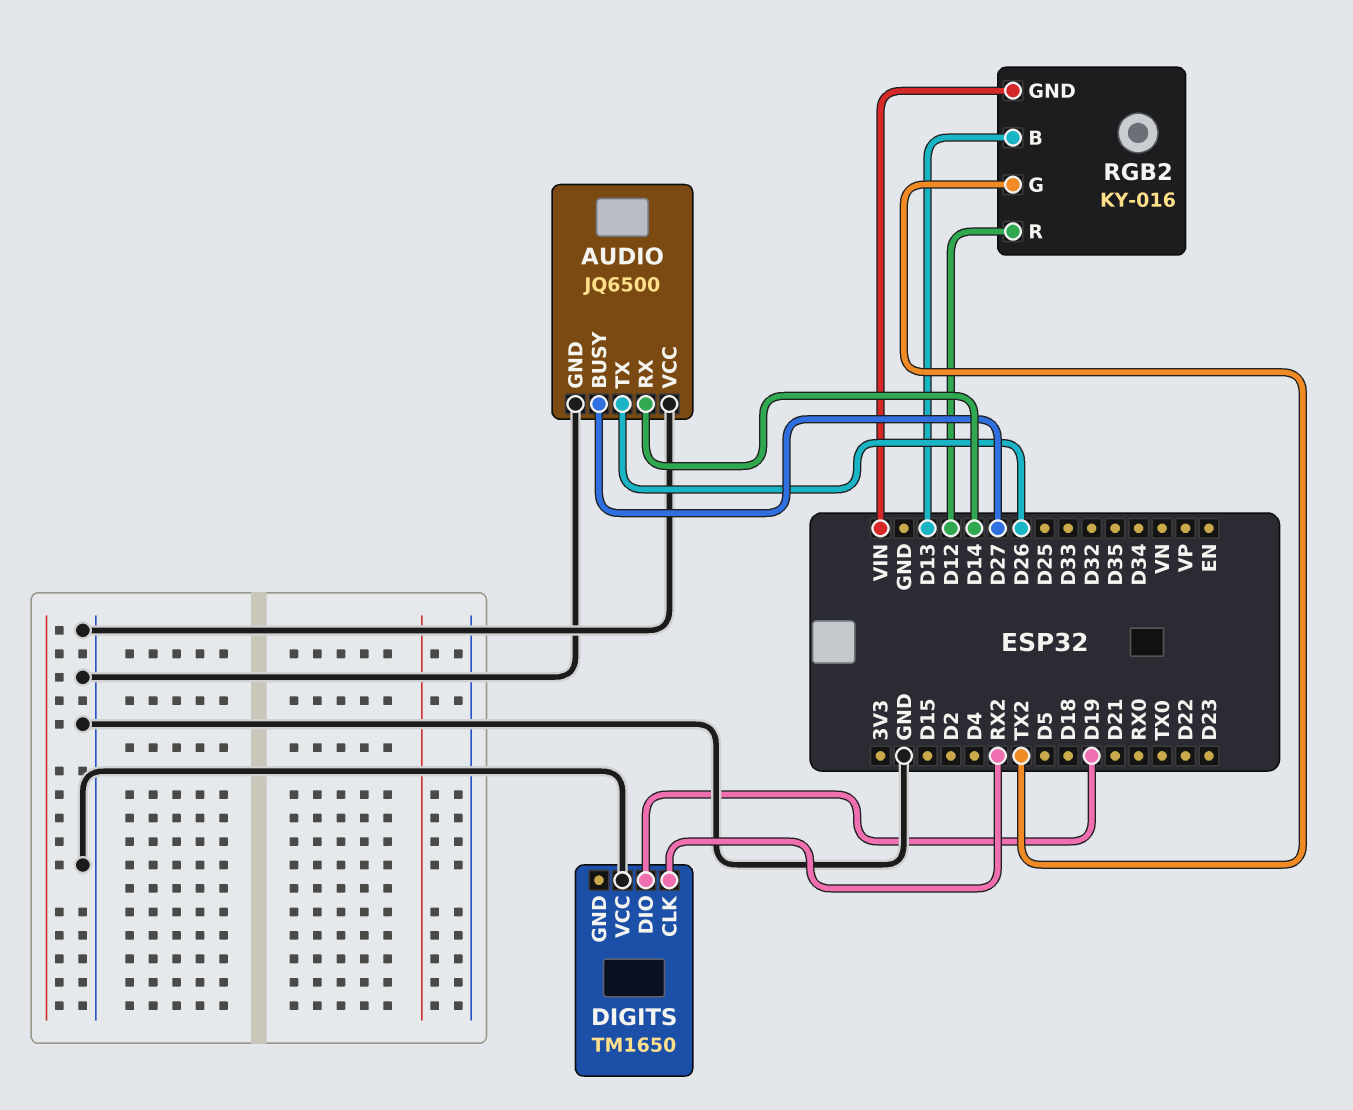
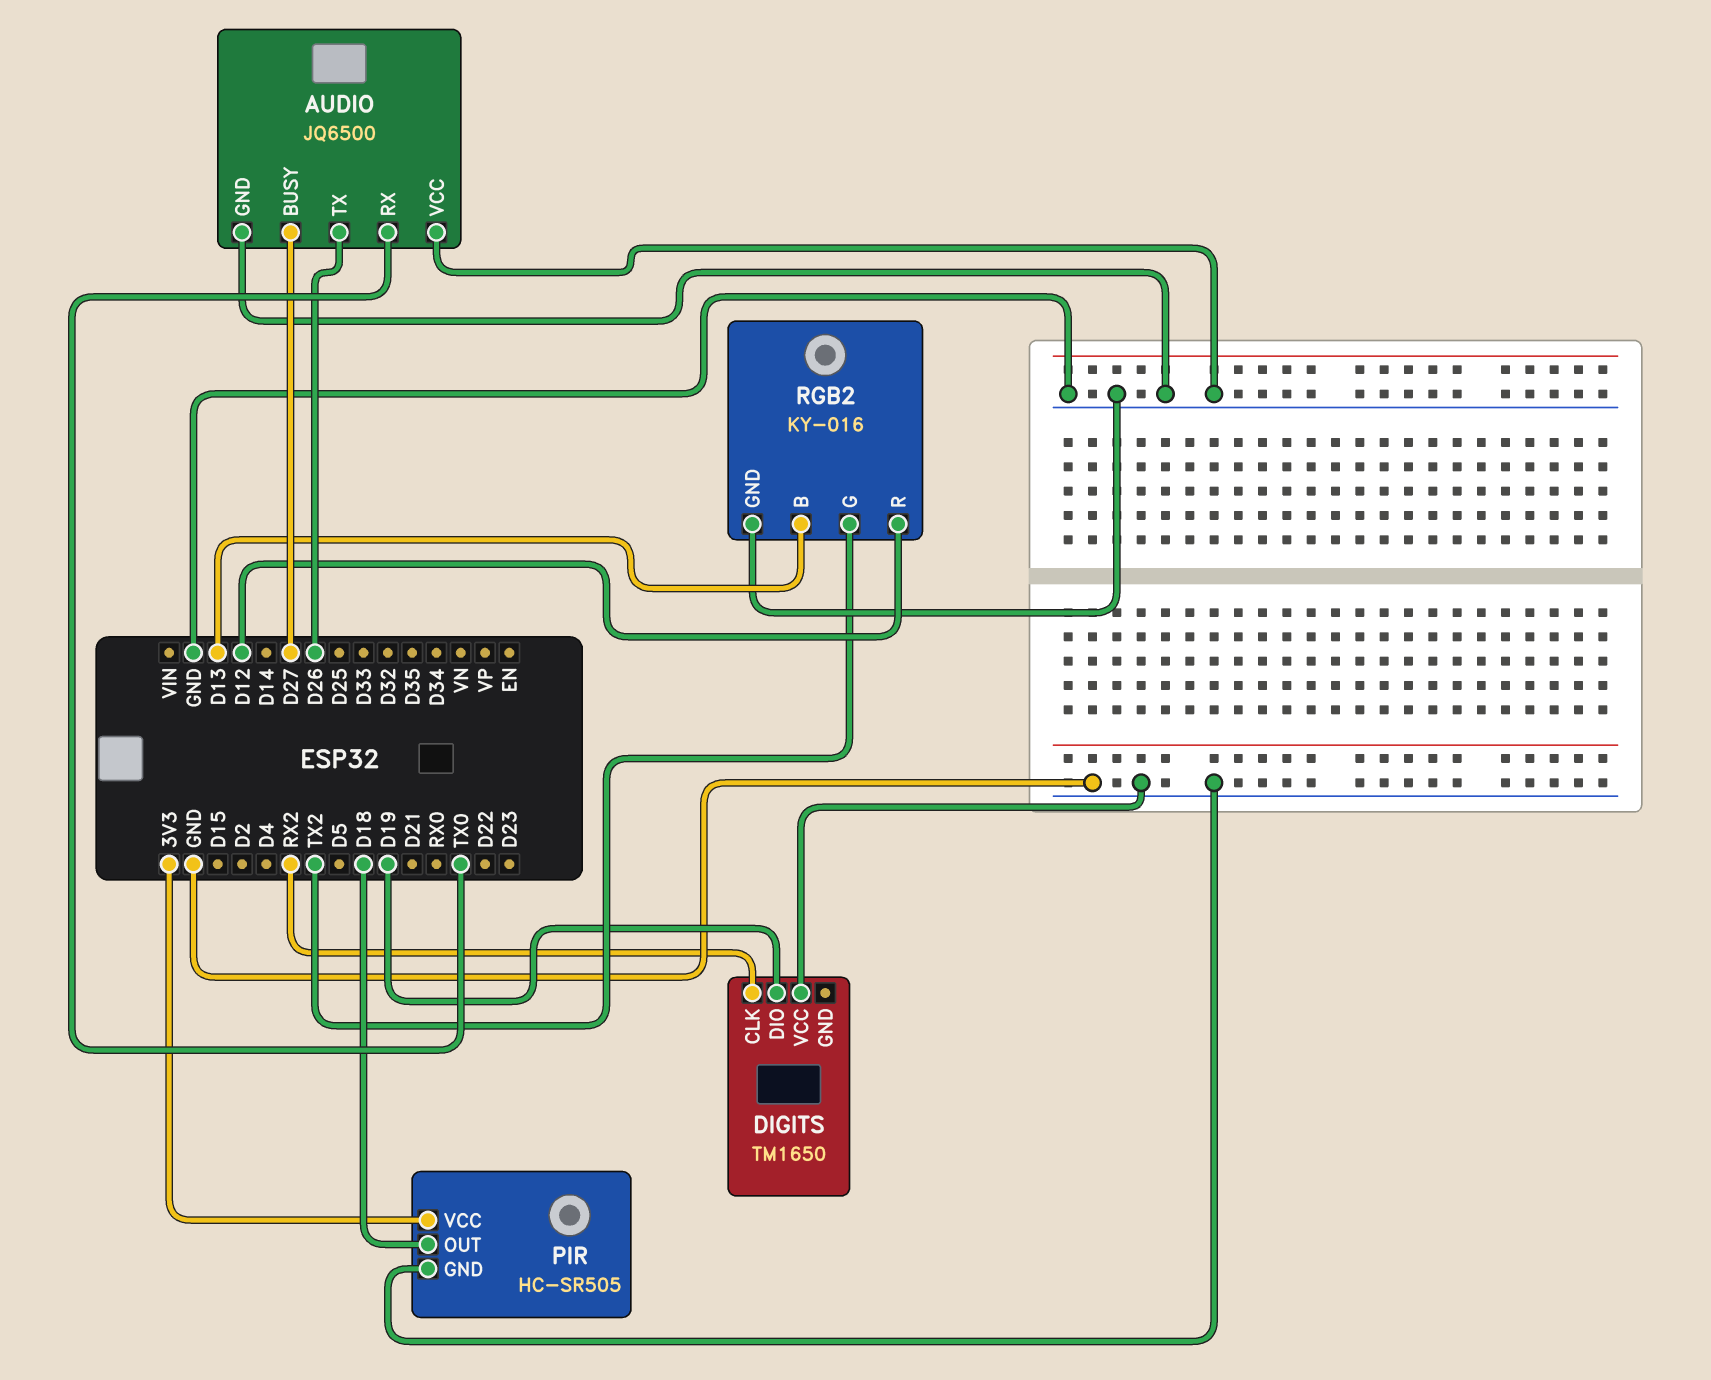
AUDIO pin RX: D14 -> TX0
PIR: none -> HC-SR505
PIR pin GND: none -> GND
PIR pin OUT: none -> D18
PIR pin VCC: none -> 3V3
RGB2 pin GND: VIN -> GND

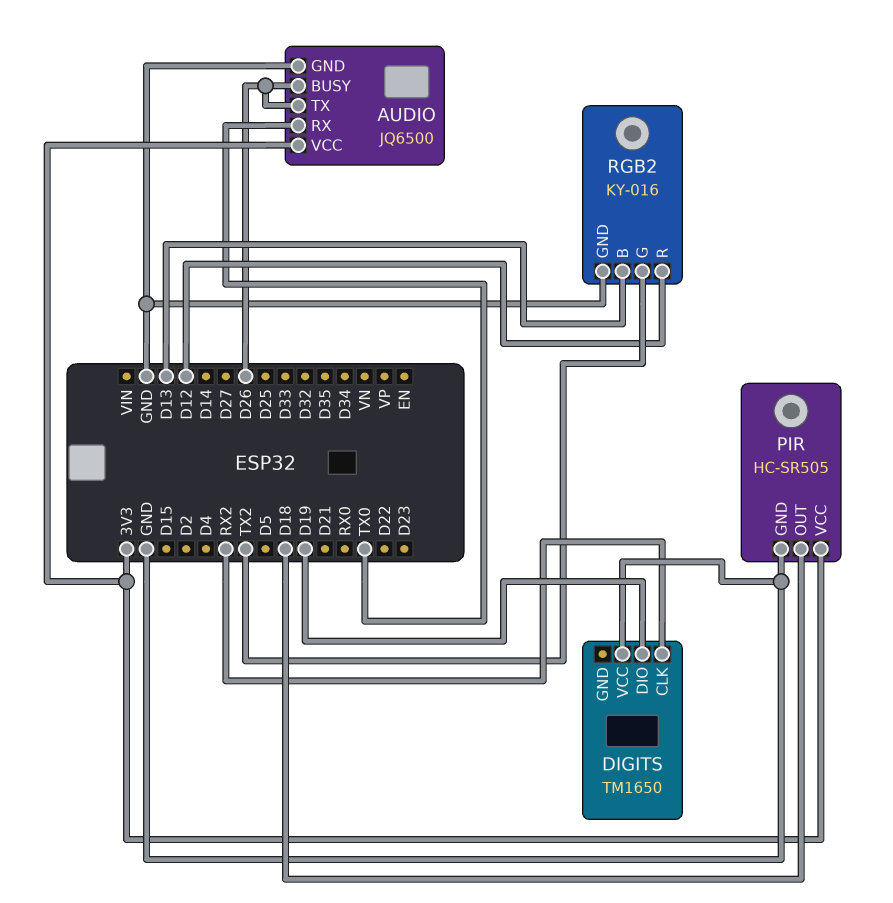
AUDIO pin BUSY: D27 -> D26
AUDIO pin VCC: GND -> 3V3

